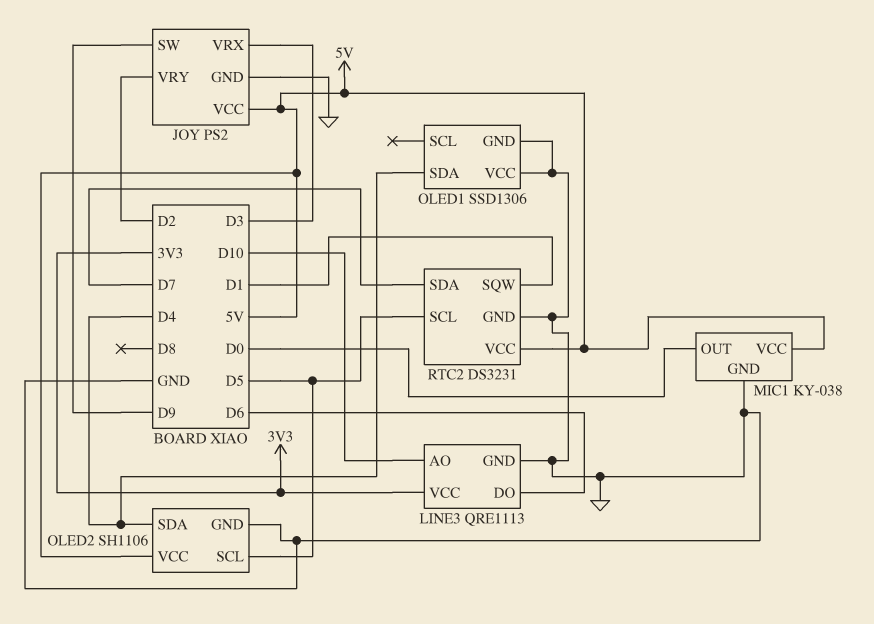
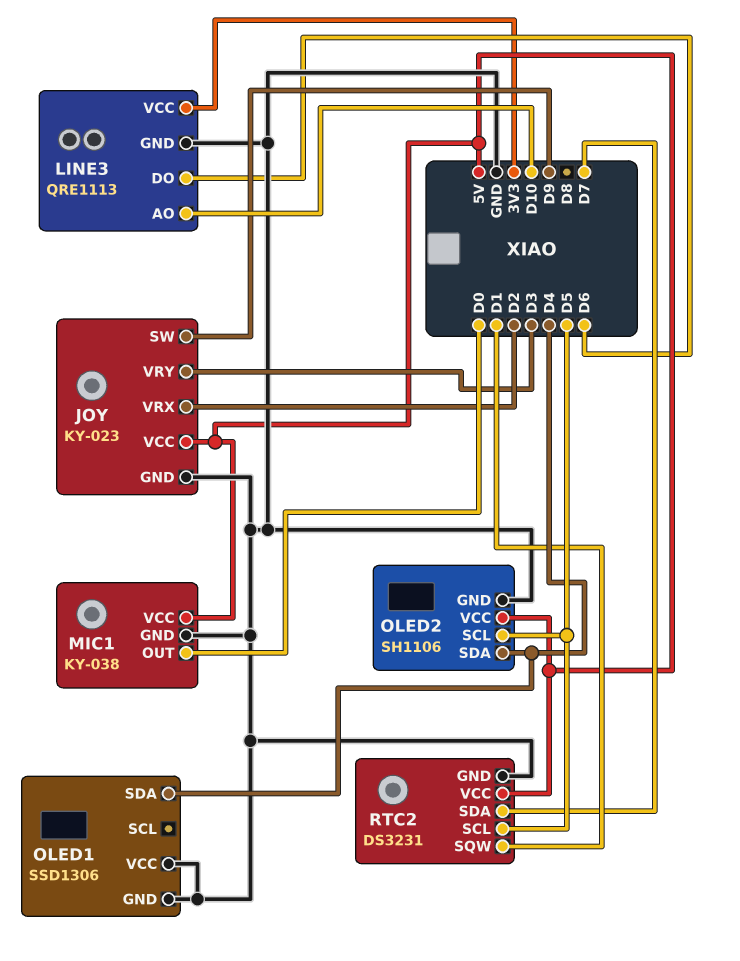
JOY: PS2 -> KY-023
JOY pin VRX: D3 -> D2
JOY pin VRY: D2 -> D3

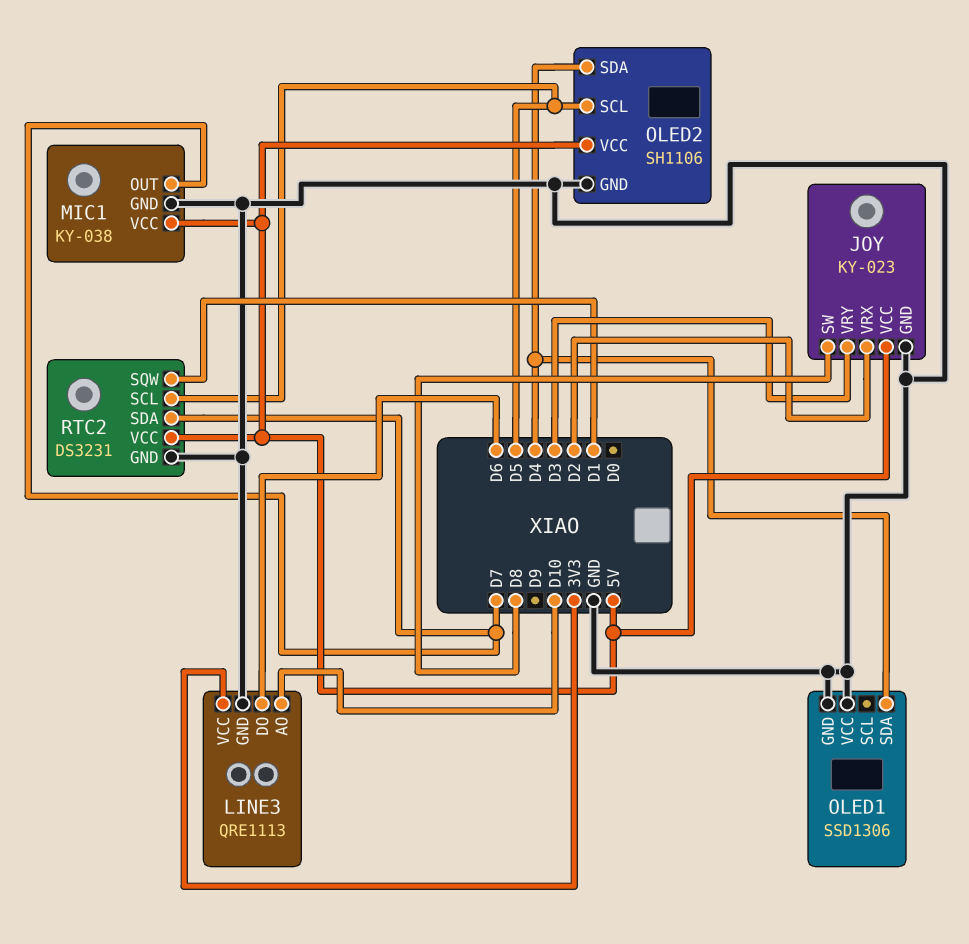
JOY pin SW: D9 -> D8
MIC1 pin OUT: D0 -> D7

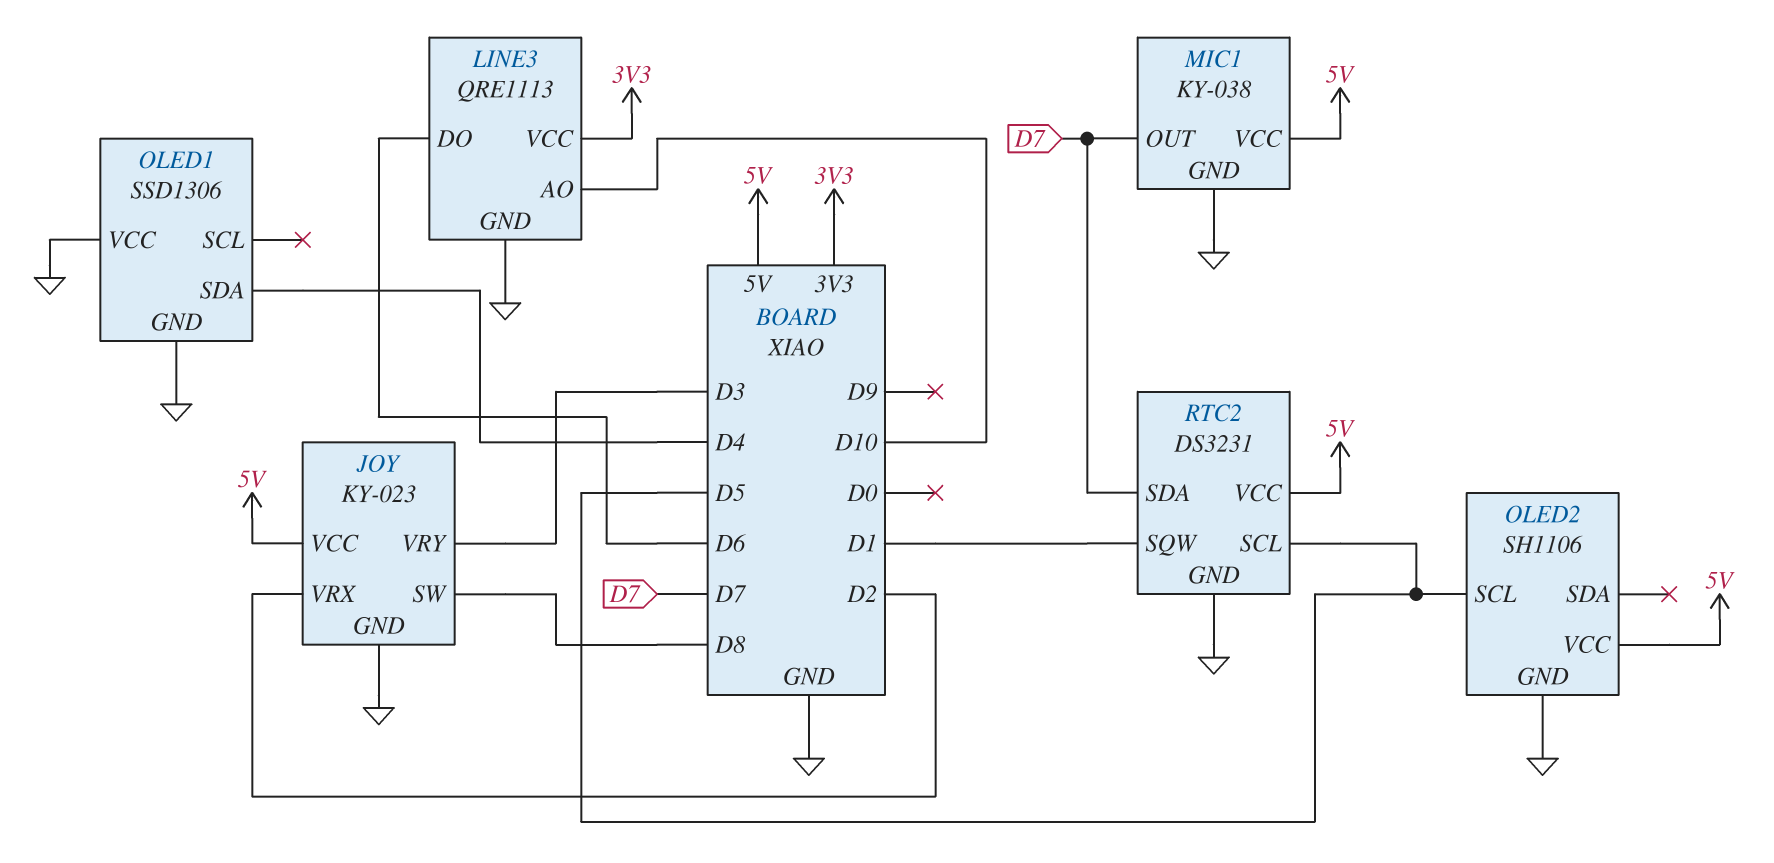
OLED2 pin SDA: D4 -> none

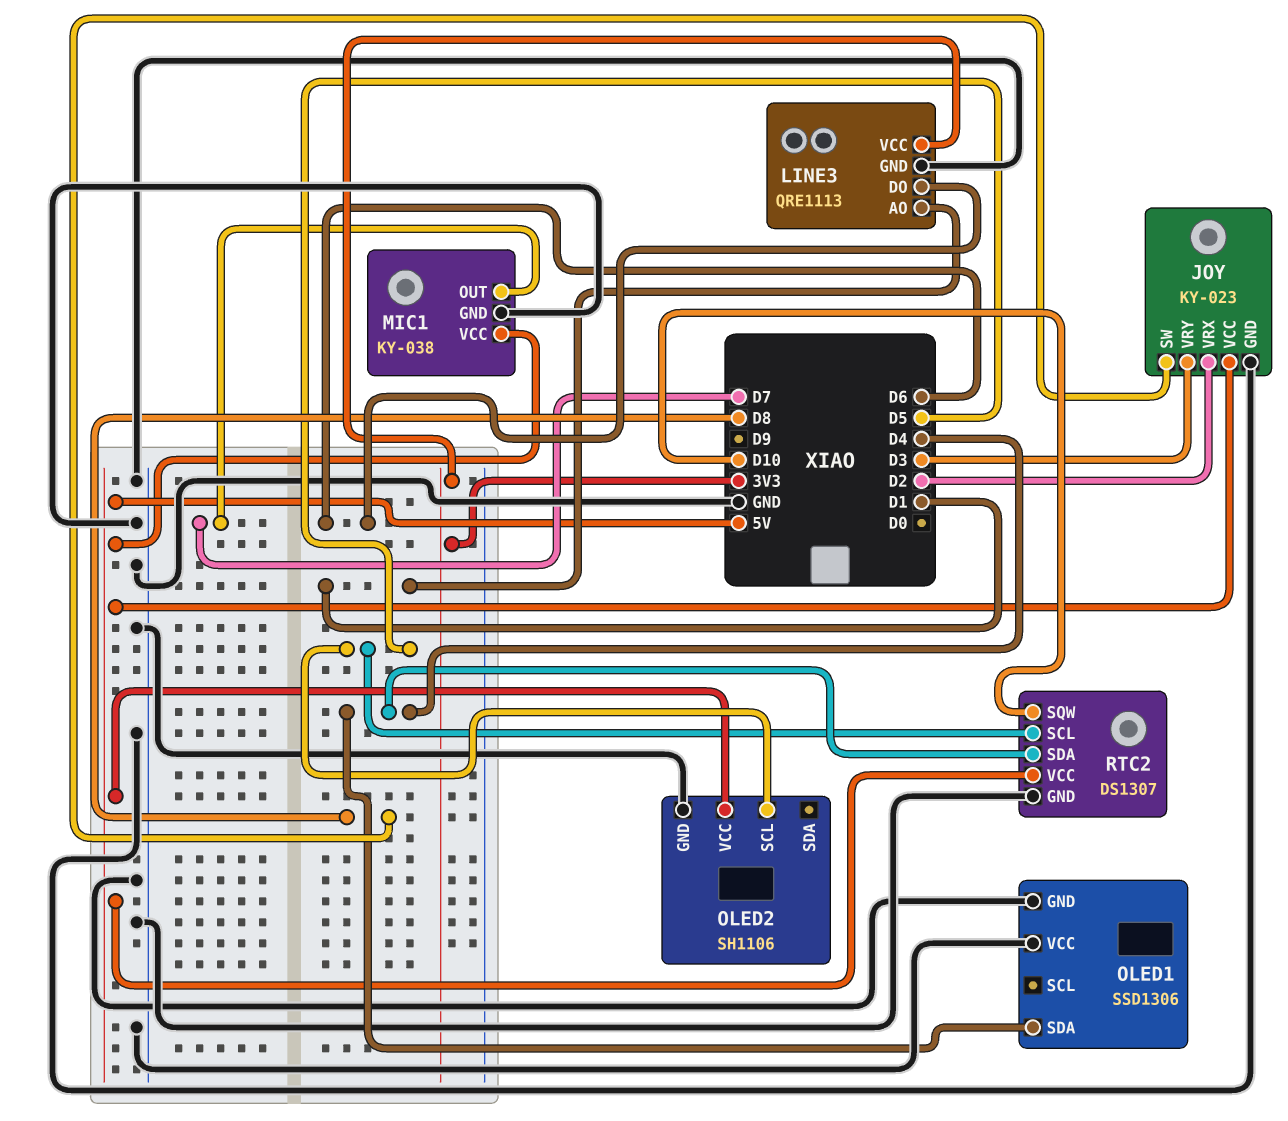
LINE3 pin AO: D10 -> D1
RTC2: DS3231 -> DS1307
RTC2 pin SDA: D7 -> D4
RTC2 pin SQW: D1 -> D10

